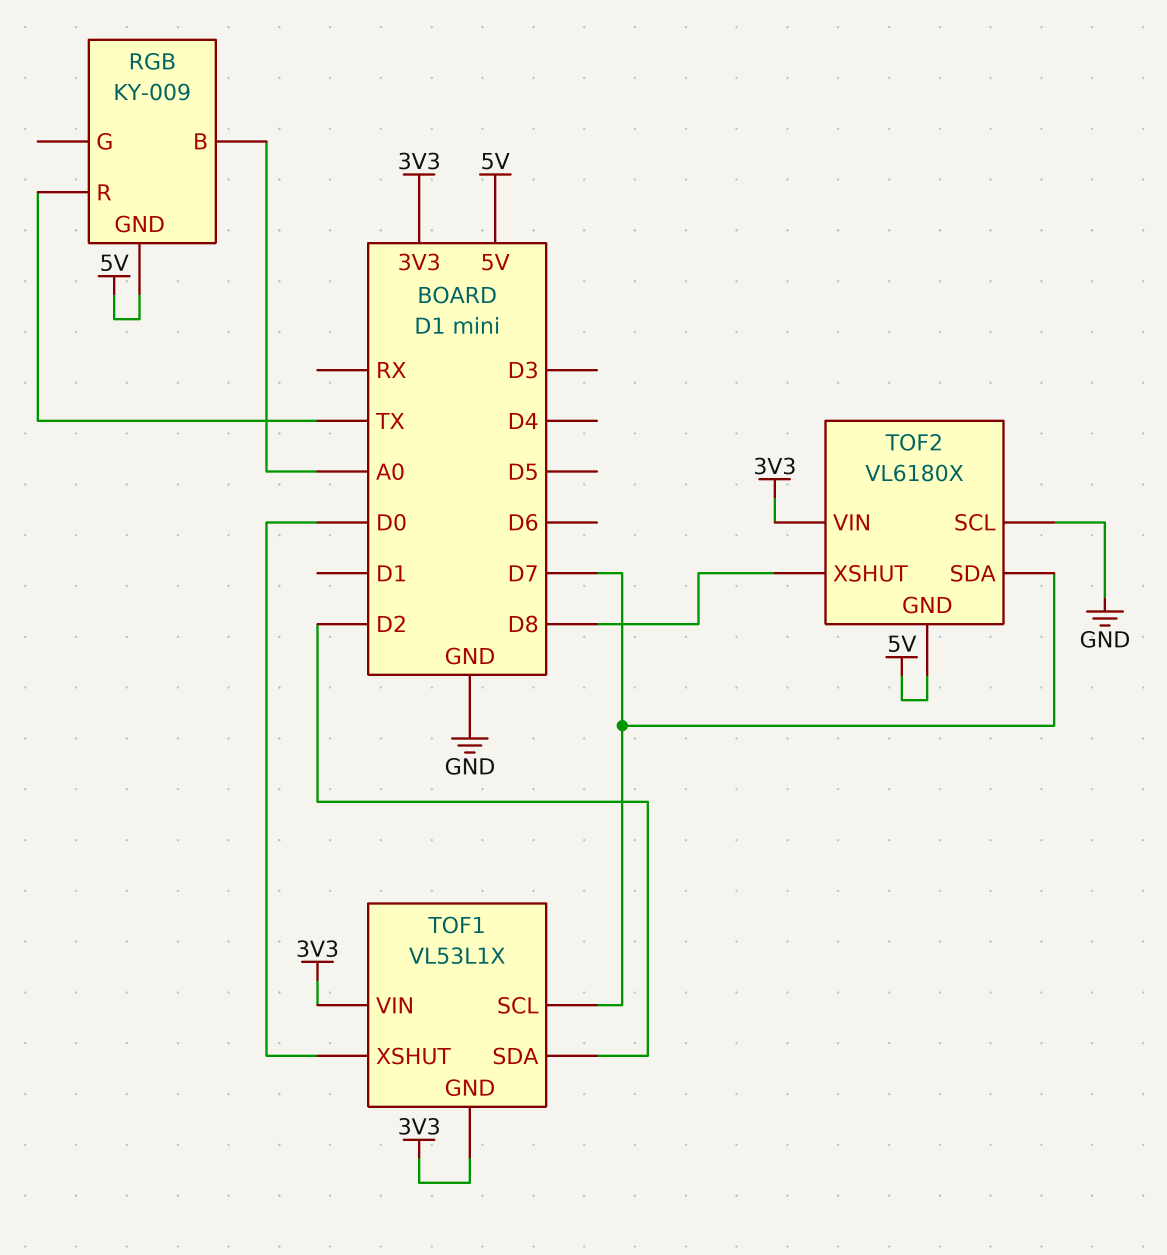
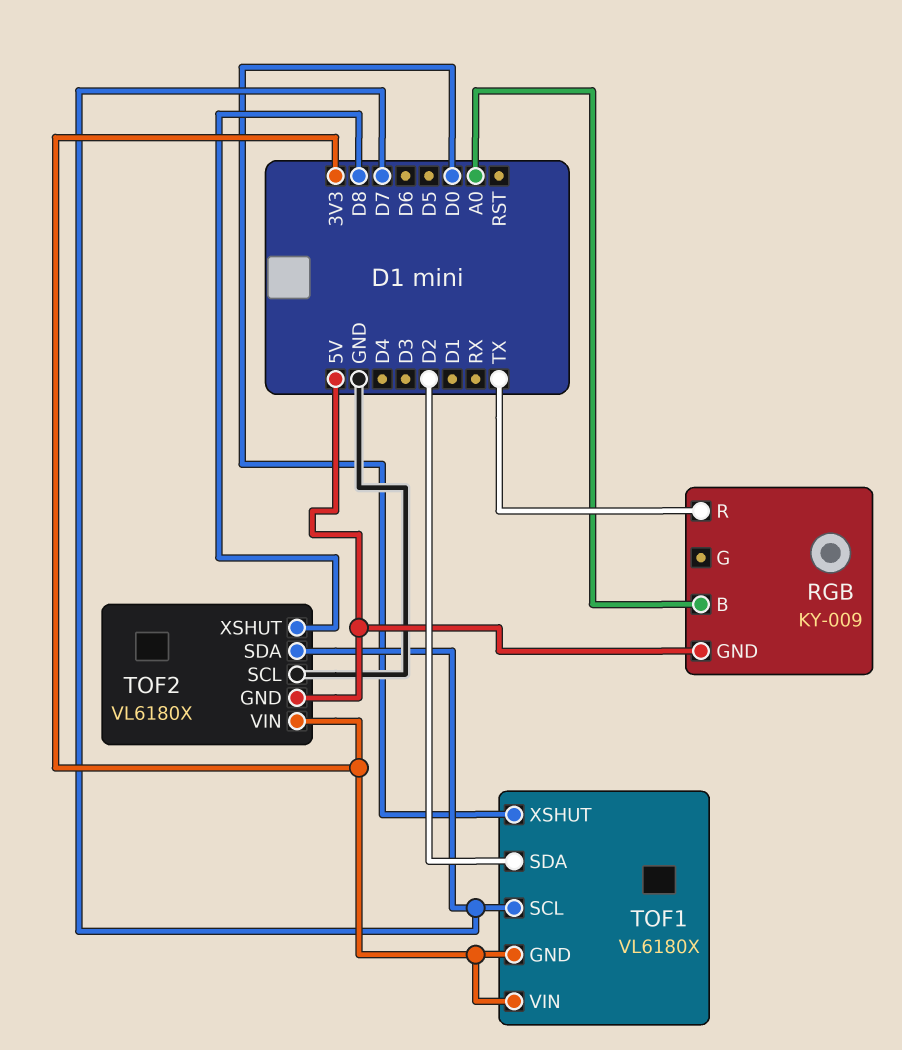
TOF1: VL53L1X -> VL6180X

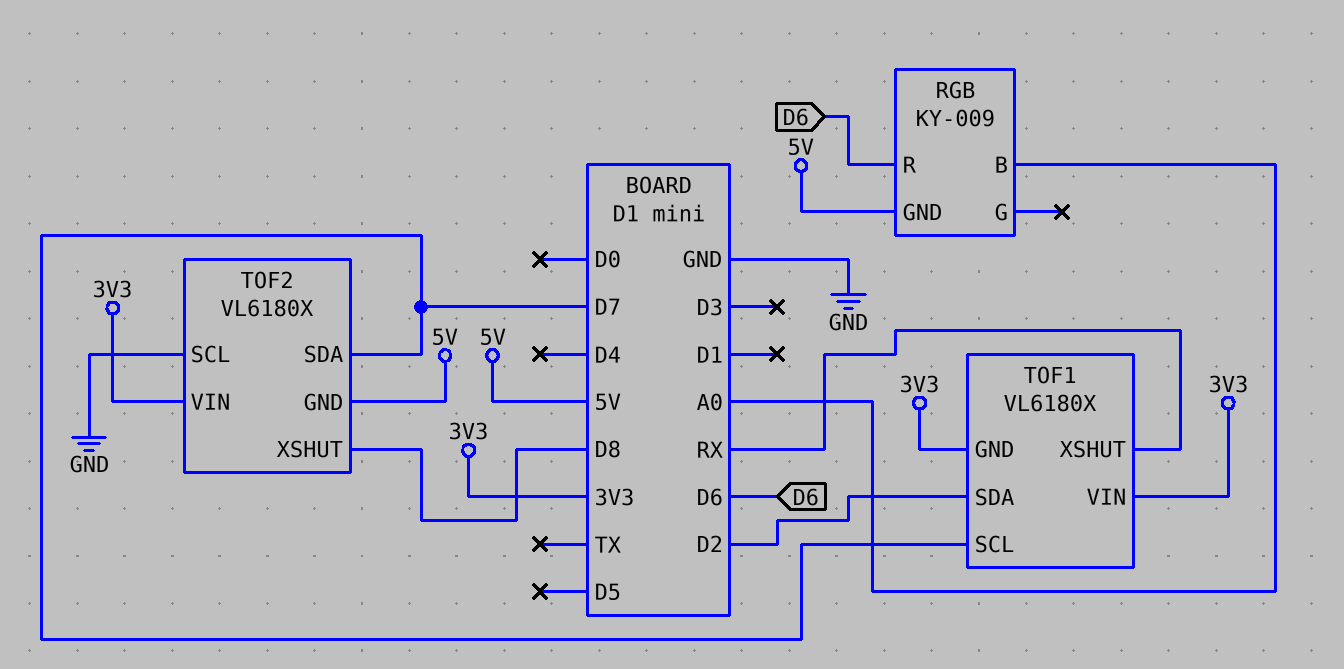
RGB pin R: TX -> D6
TOF1 pin XSHUT: D0 -> RX

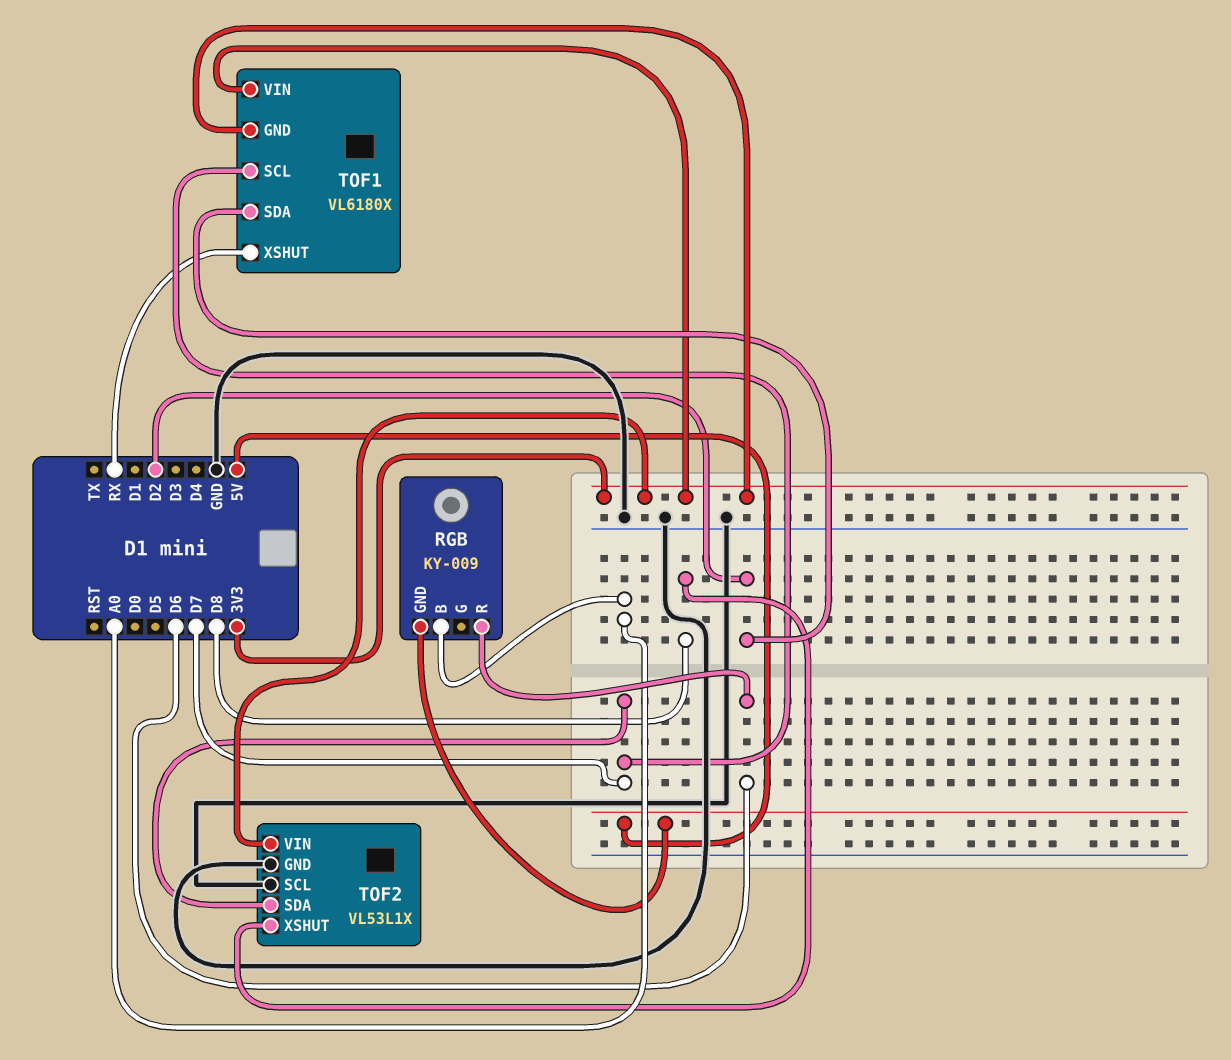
TOF2: VL6180X -> VL53L1X
TOF2 pin GND: 5V -> GND

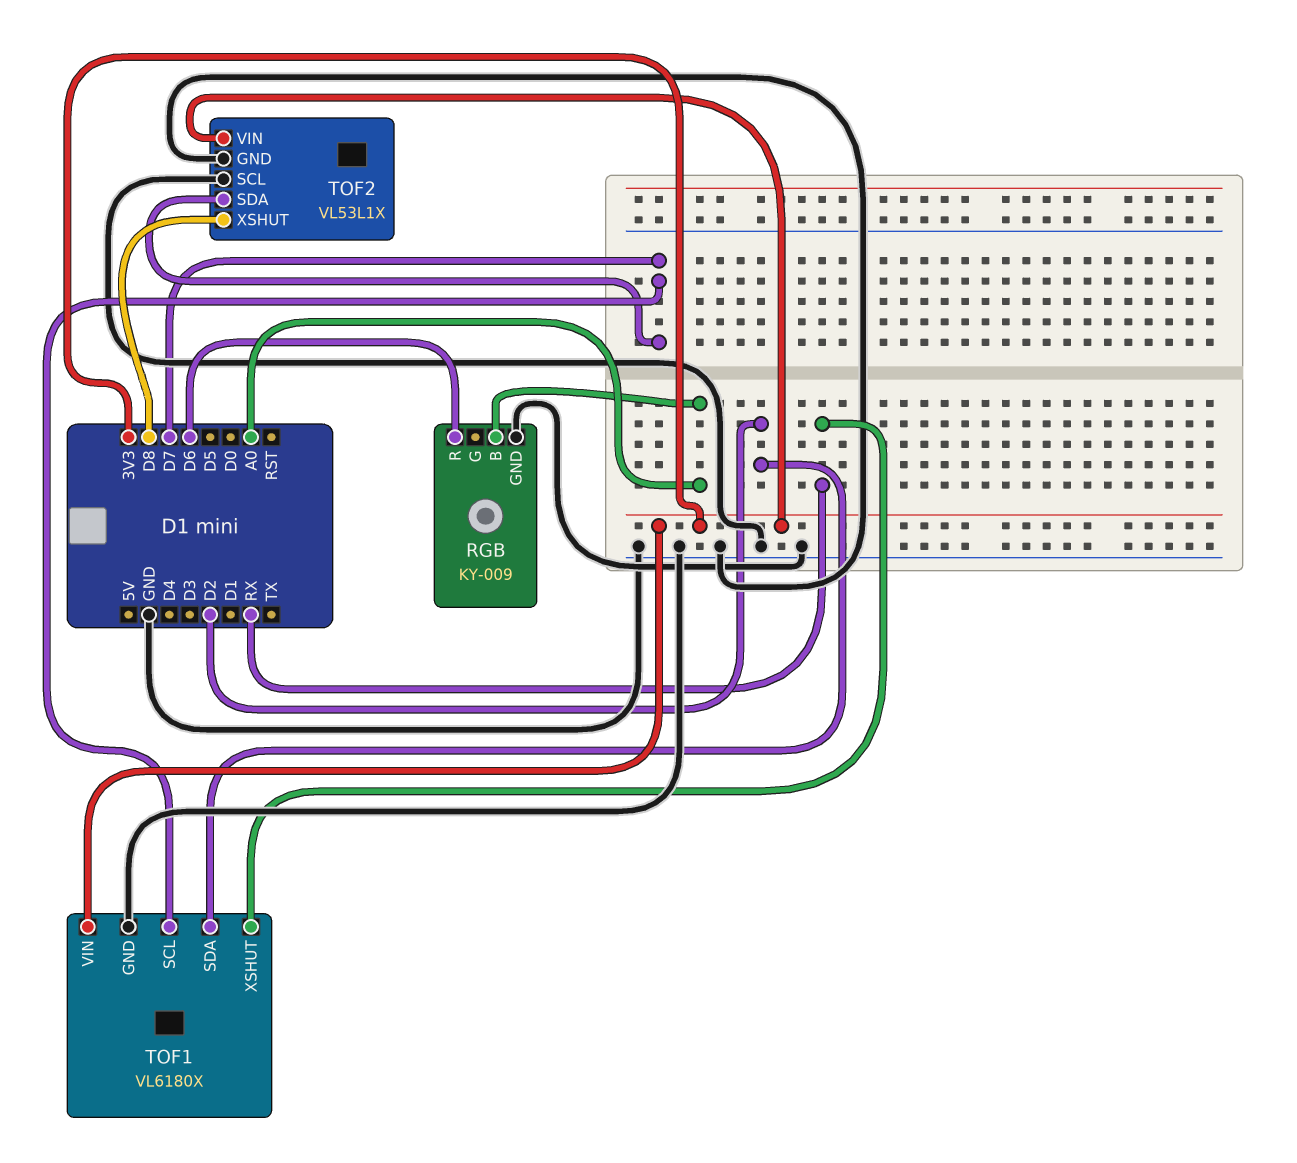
RGB pin GND: 5V -> GND
TOF1 pin GND: 3V3 -> GND

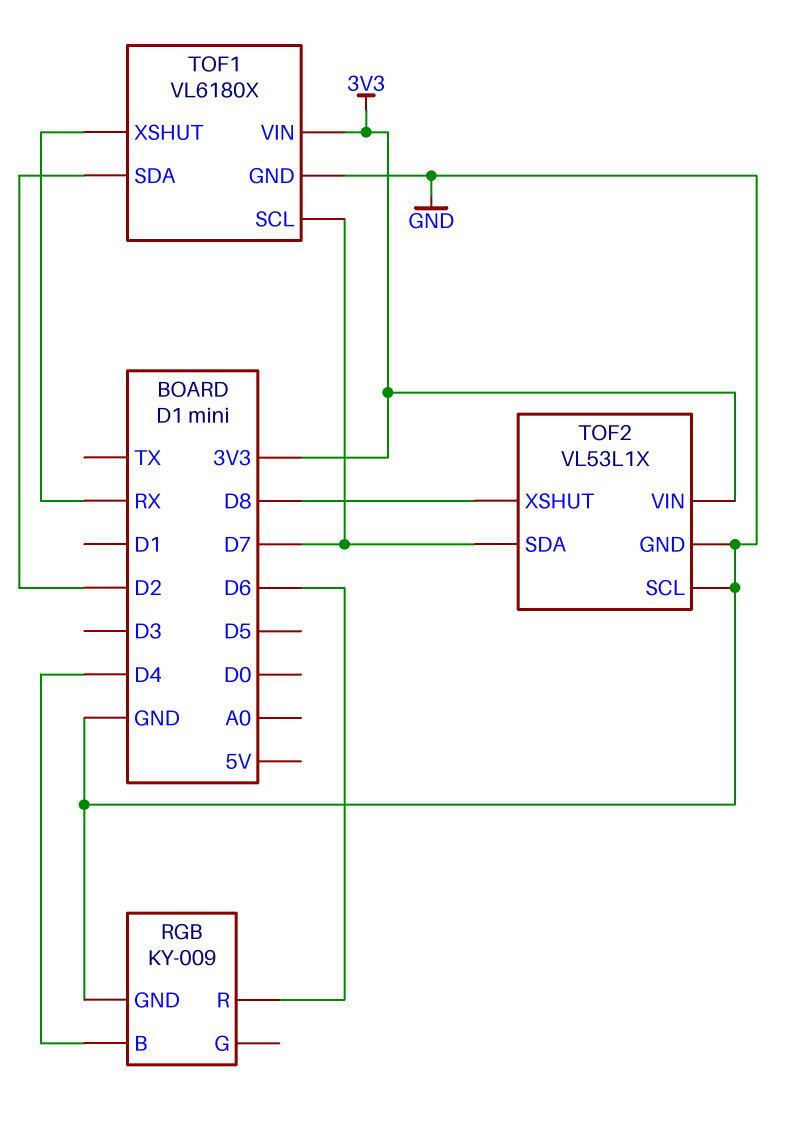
RGB pin B: A0 -> D4

